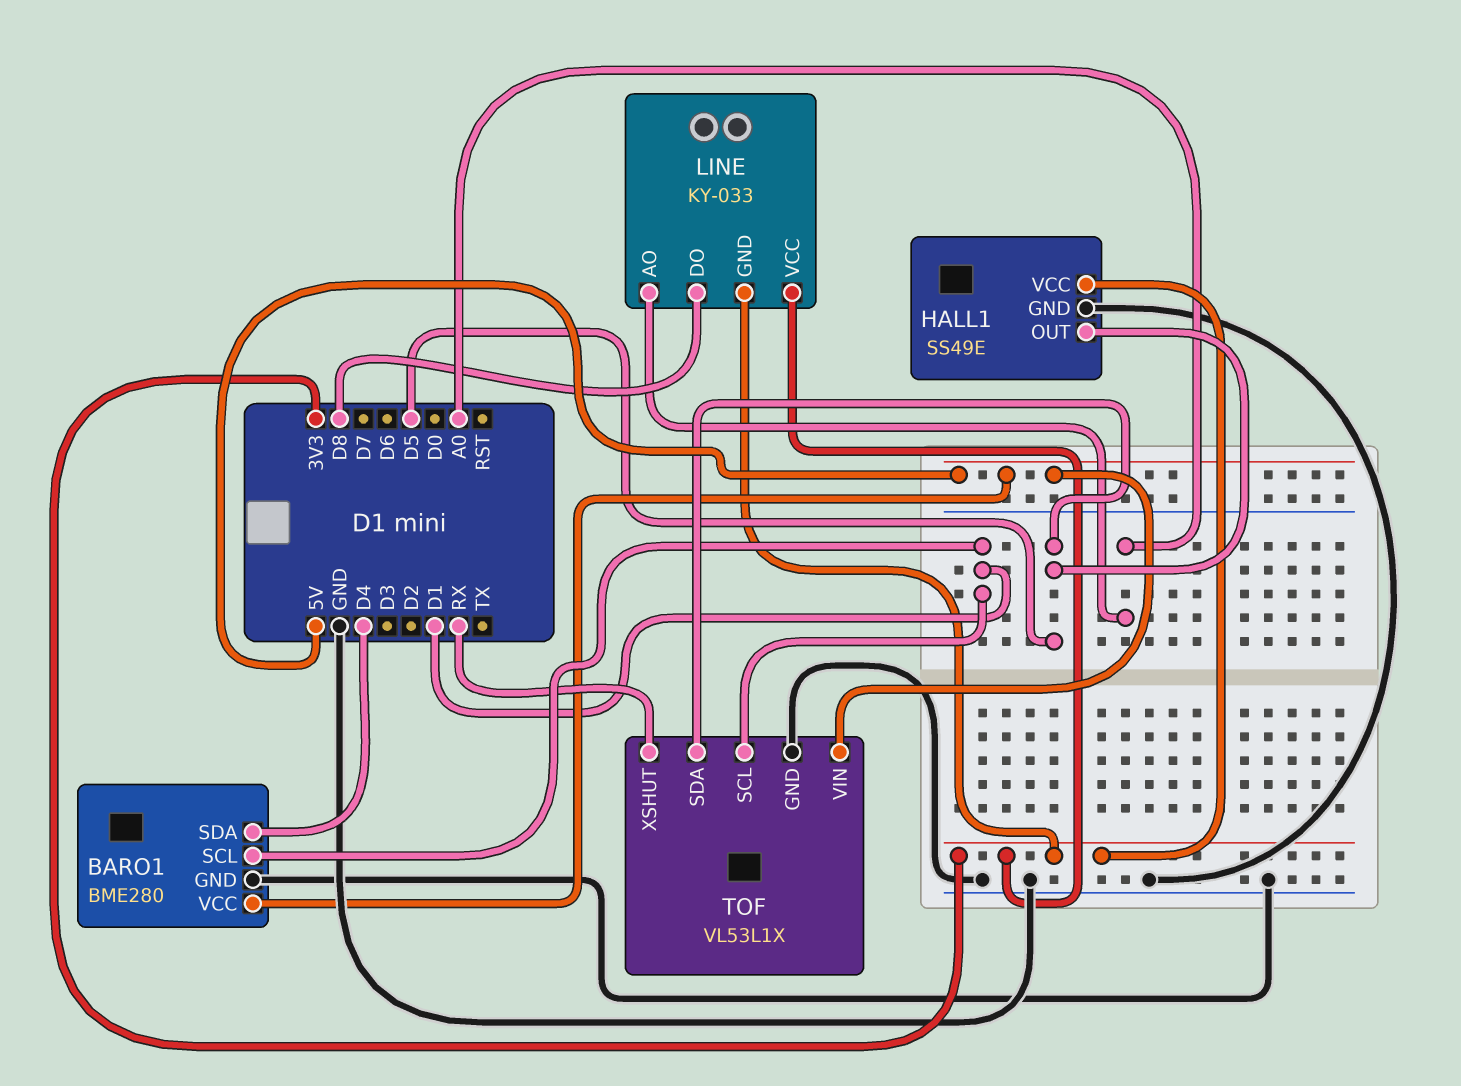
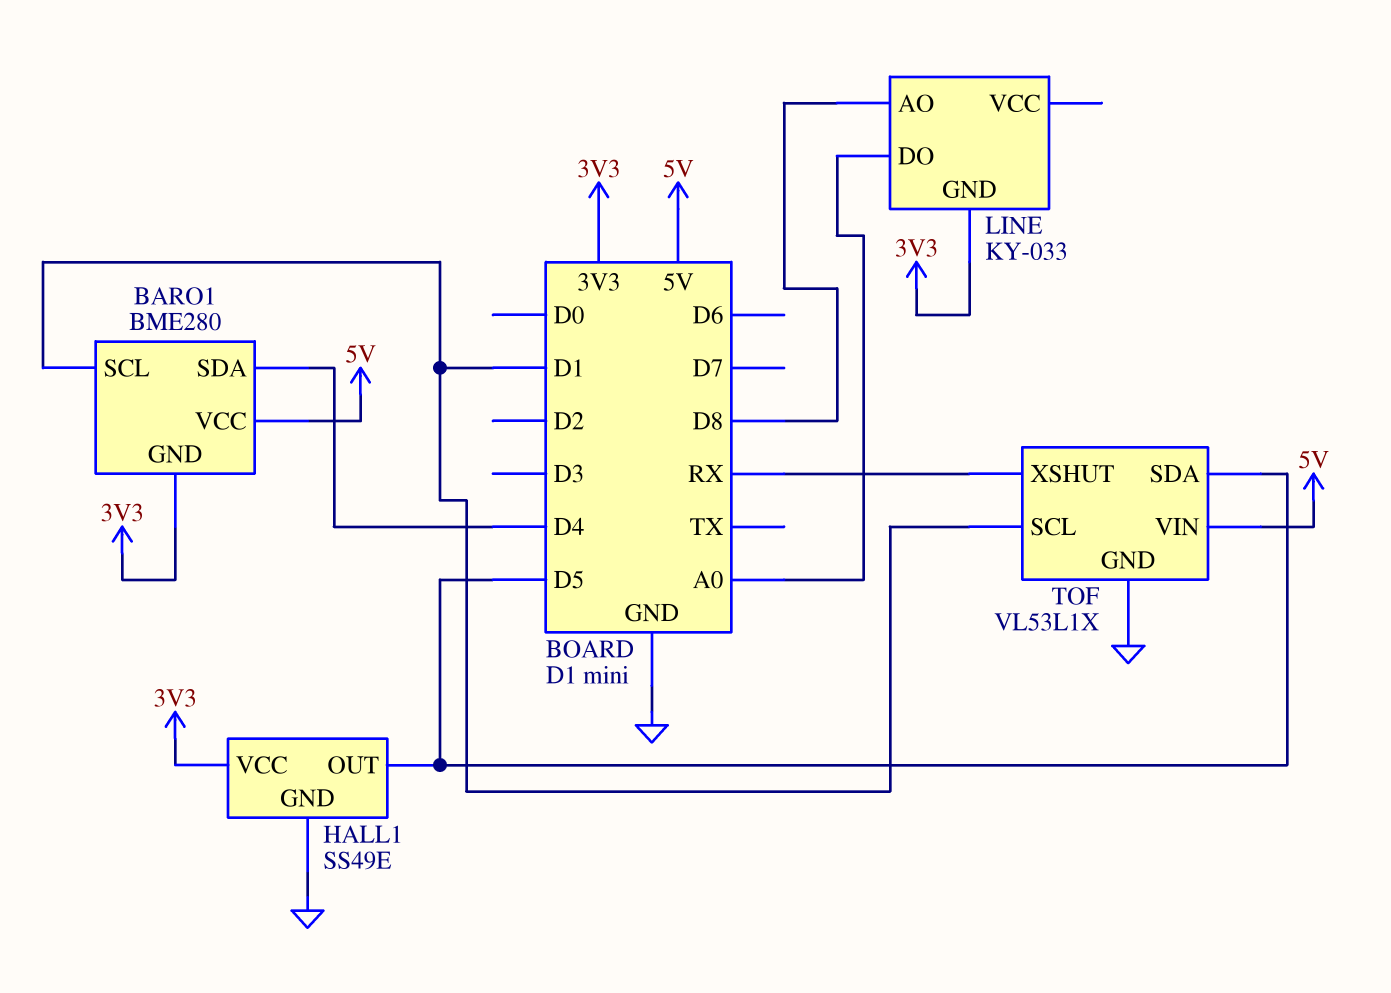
BARO1 pin GND: GND -> 3V3
LINE pin AO: A0 -> D8
LINE pin DO: D8 -> A0
LINE pin VCC: 3V3 -> none

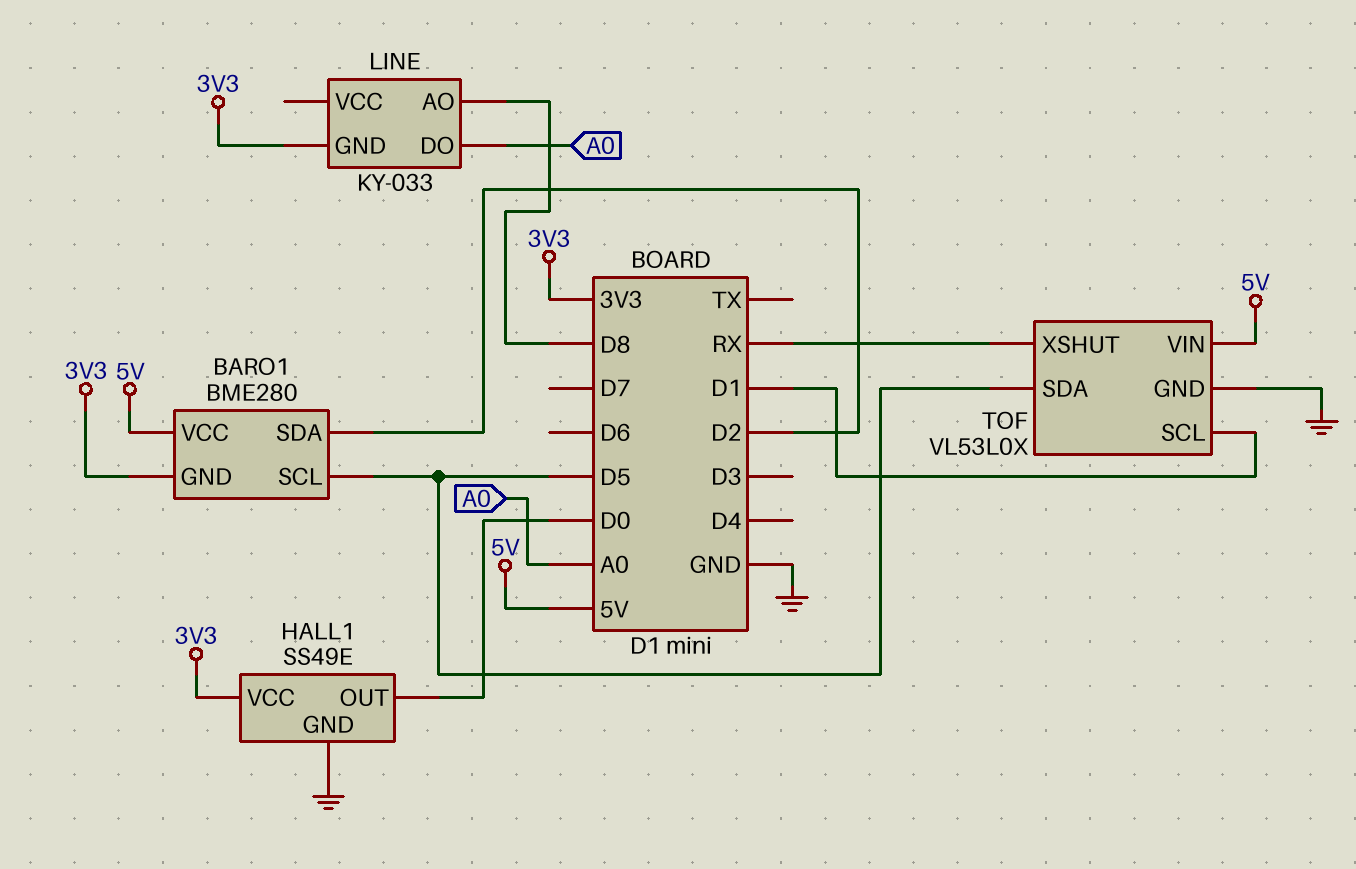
BARO1 pin SCL: D1 -> D5
BARO1 pin SDA: D4 -> D2
HALL1 pin OUT: D5 -> D0
TOF: VL53L1X -> VL53L0X

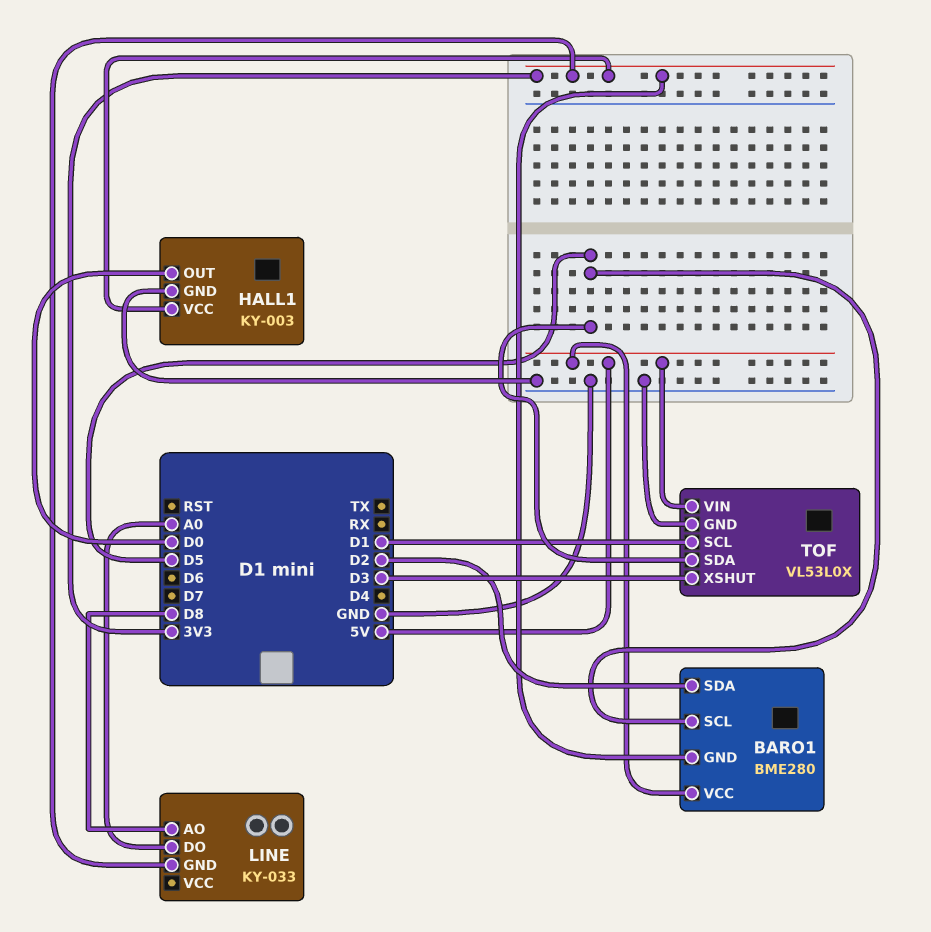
HALL1: SS49E -> KY-003
TOF pin XSHUT: RX -> D3

